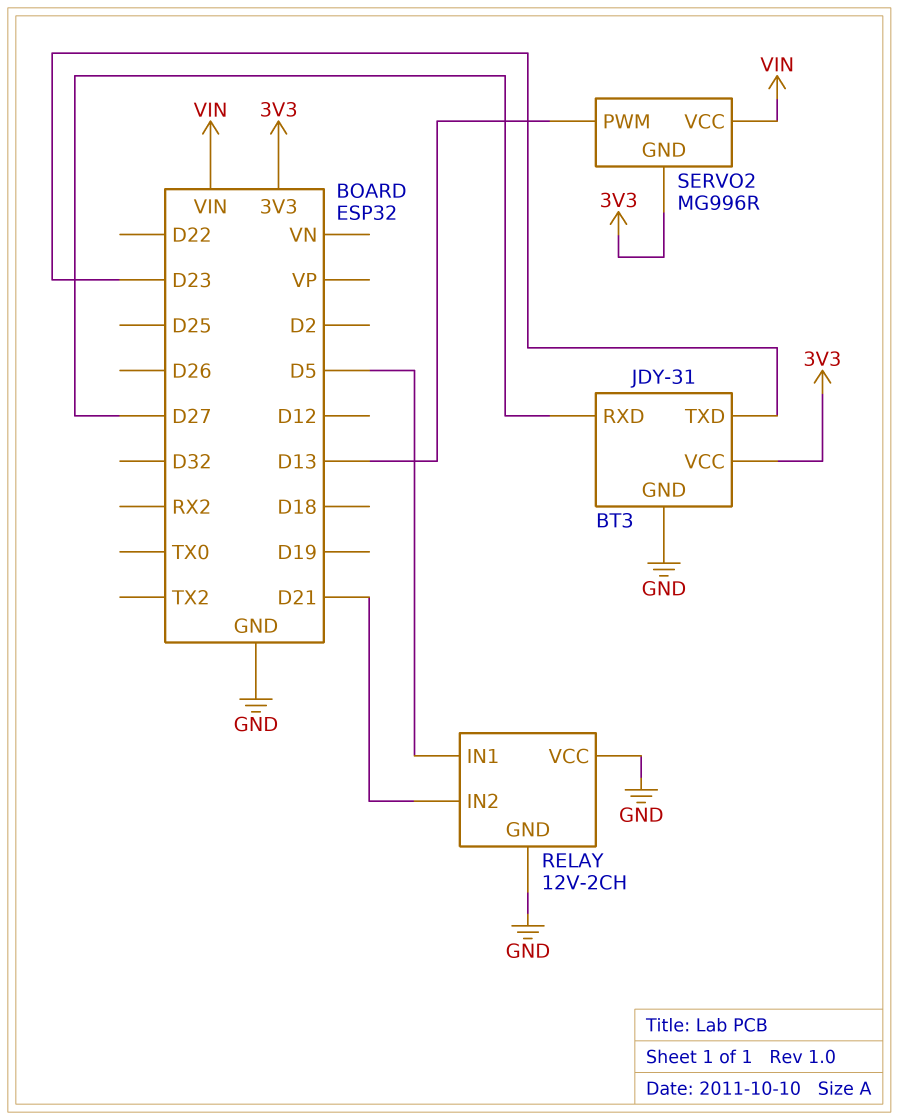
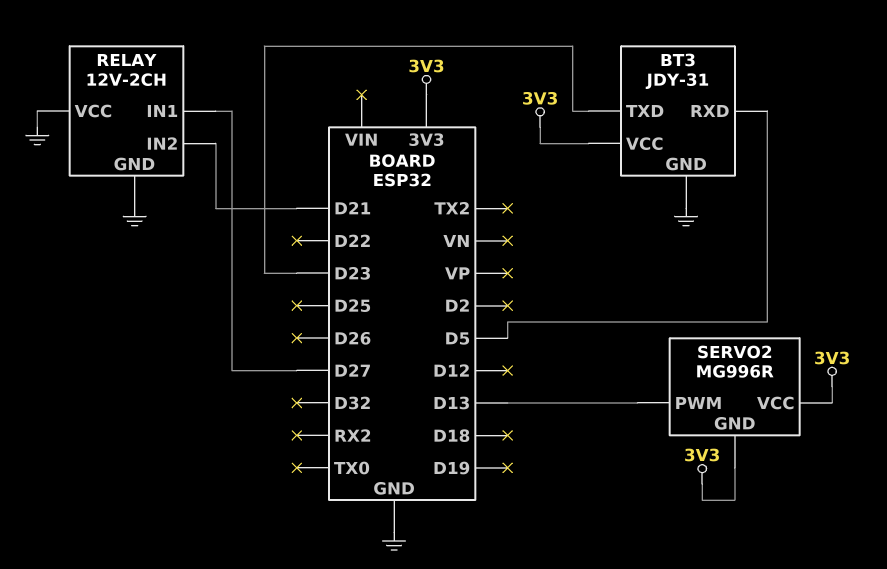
BT3 pin RXD: D27 -> D5
RELAY pin IN1: D5 -> D27
SERVO2 pin VCC: VIN -> 3V3

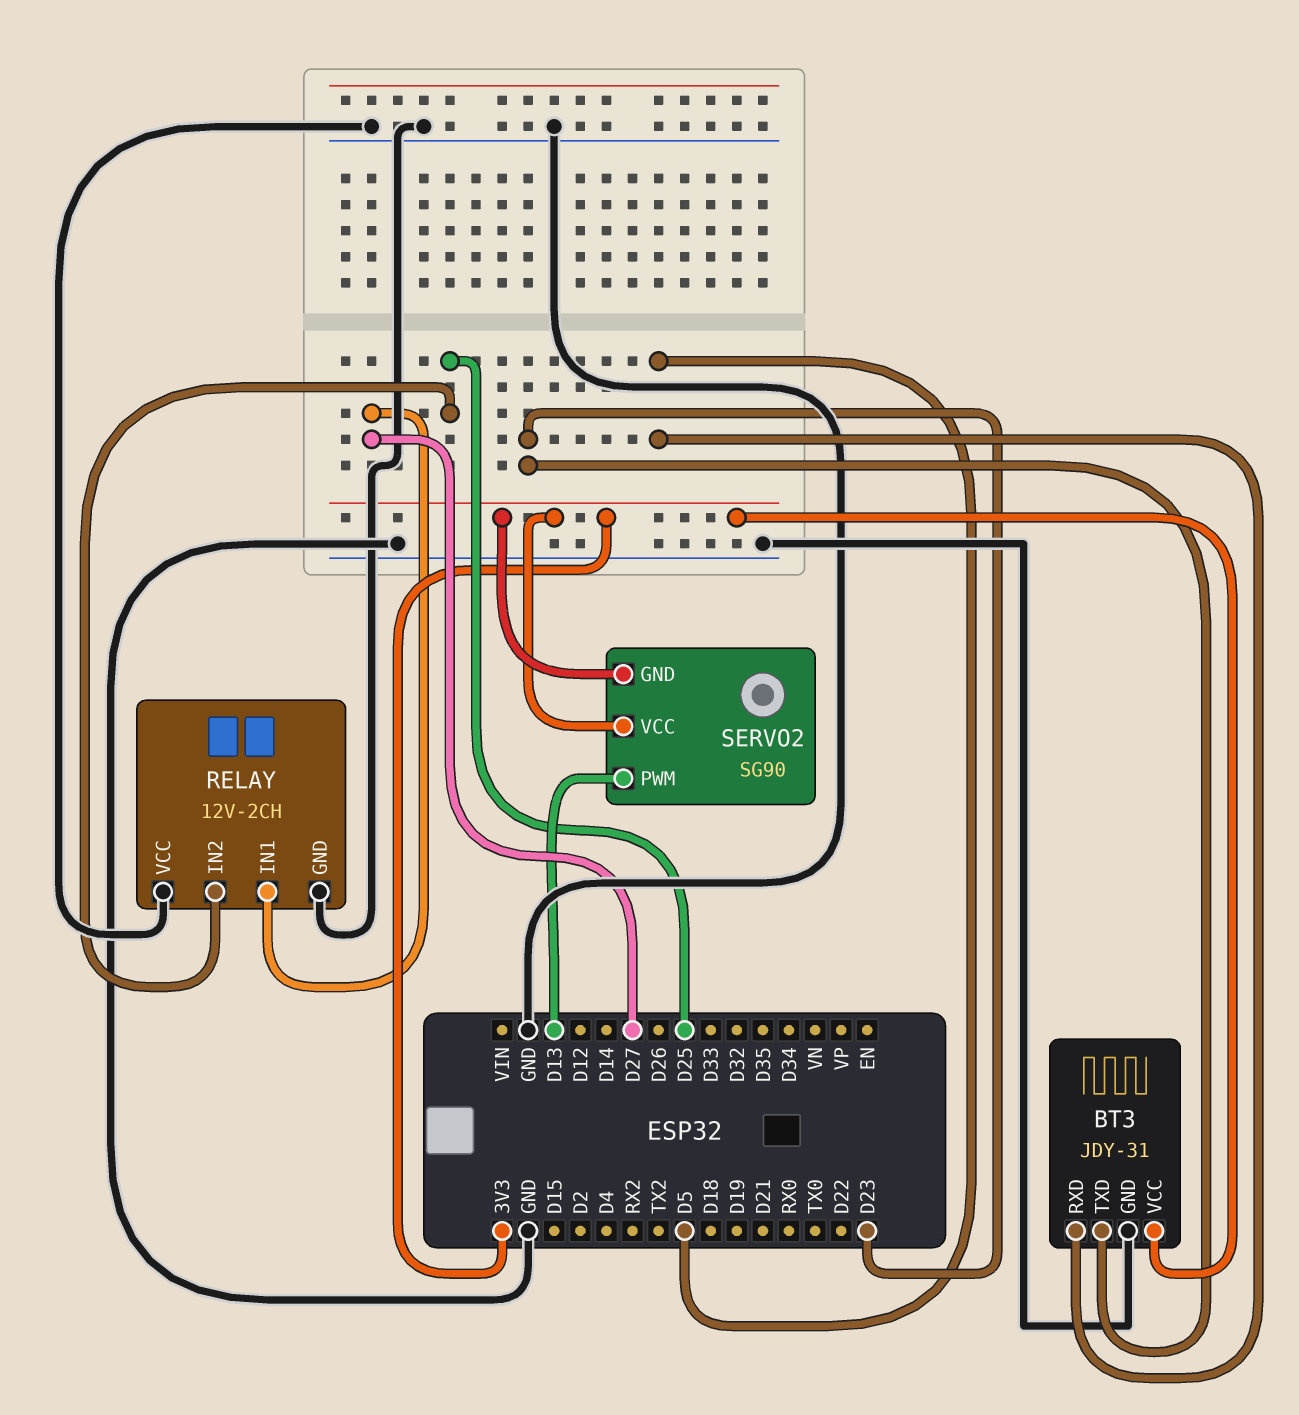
RELAY pin IN2: D21 -> D25
SERVO2: MG996R -> SG90

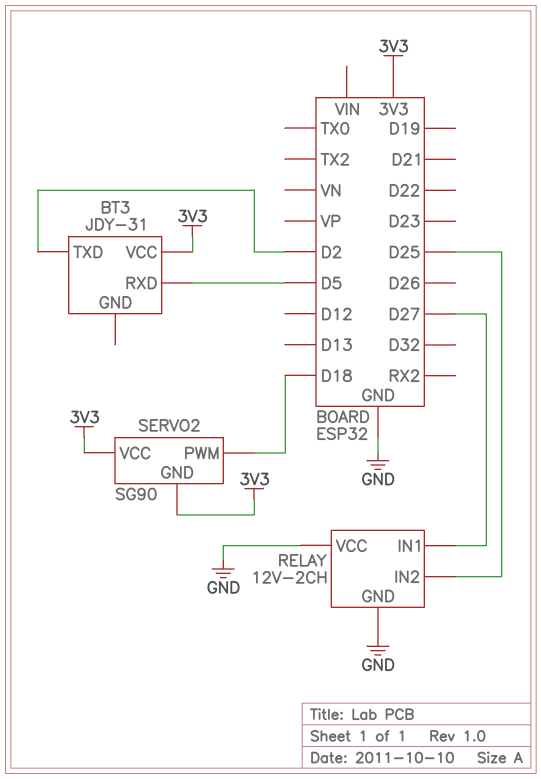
BT3 pin GND: GND -> none
BT3 pin TXD: D23 -> D2
SERVO2 pin PWM: D13 -> D18

